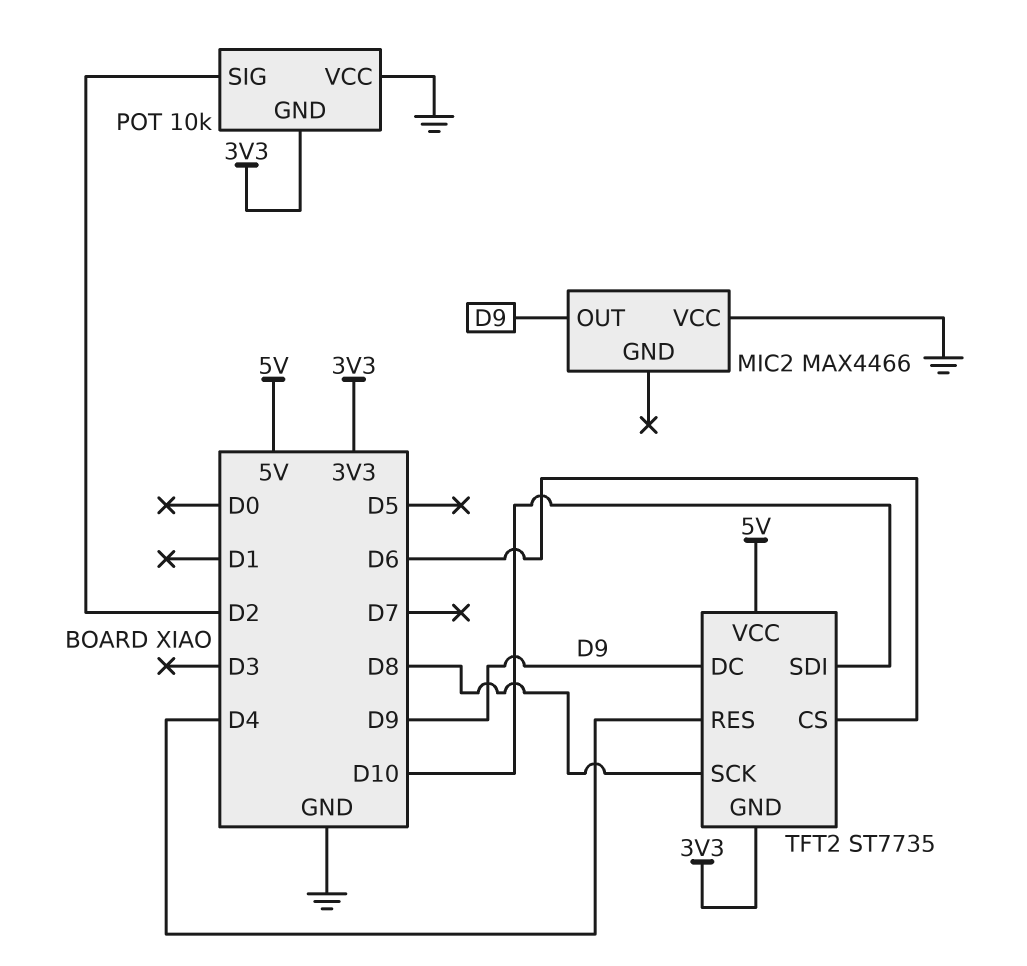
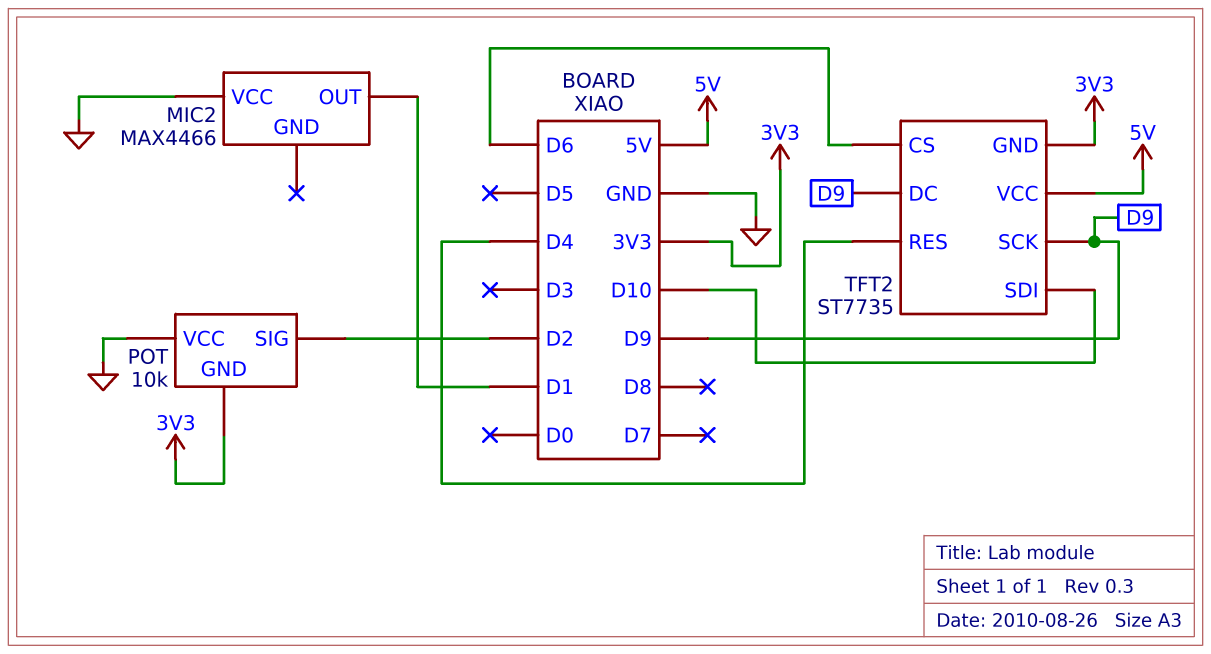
MIC2 pin OUT: D9 -> D1
TFT2 pin SCK: D8 -> D9

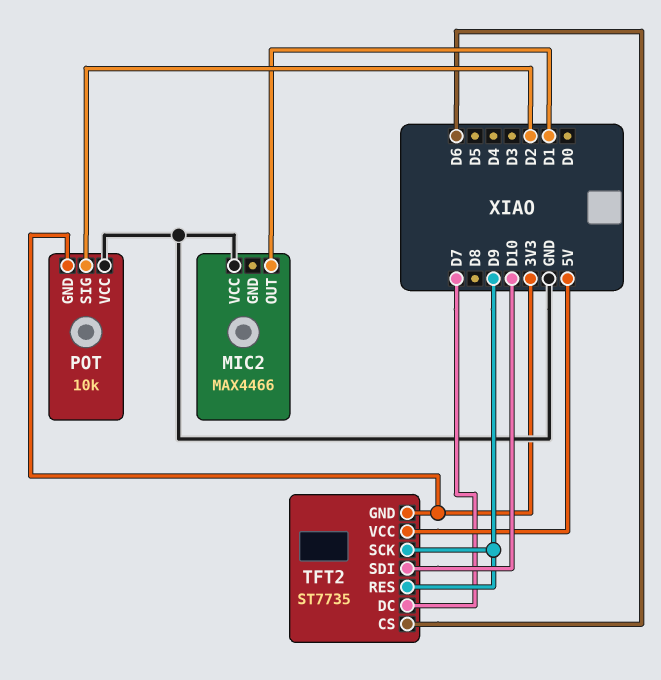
TFT2 pin DC: D9 -> D7
TFT2 pin RES: D4 -> D9

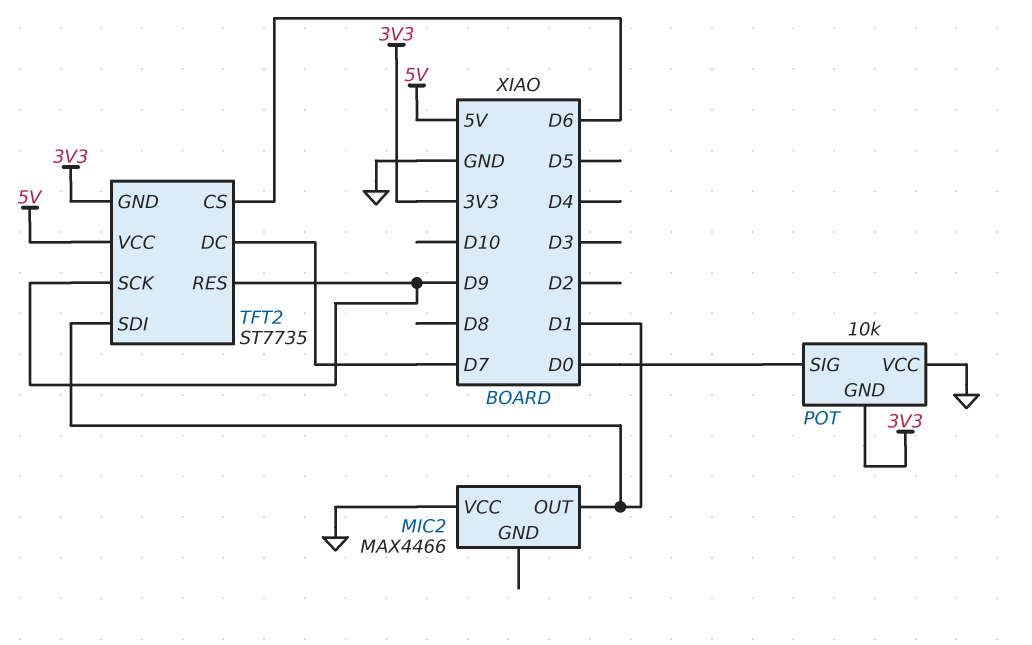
POT pin SIG: D2 -> D0
TFT2 pin SDI: D10 -> D1

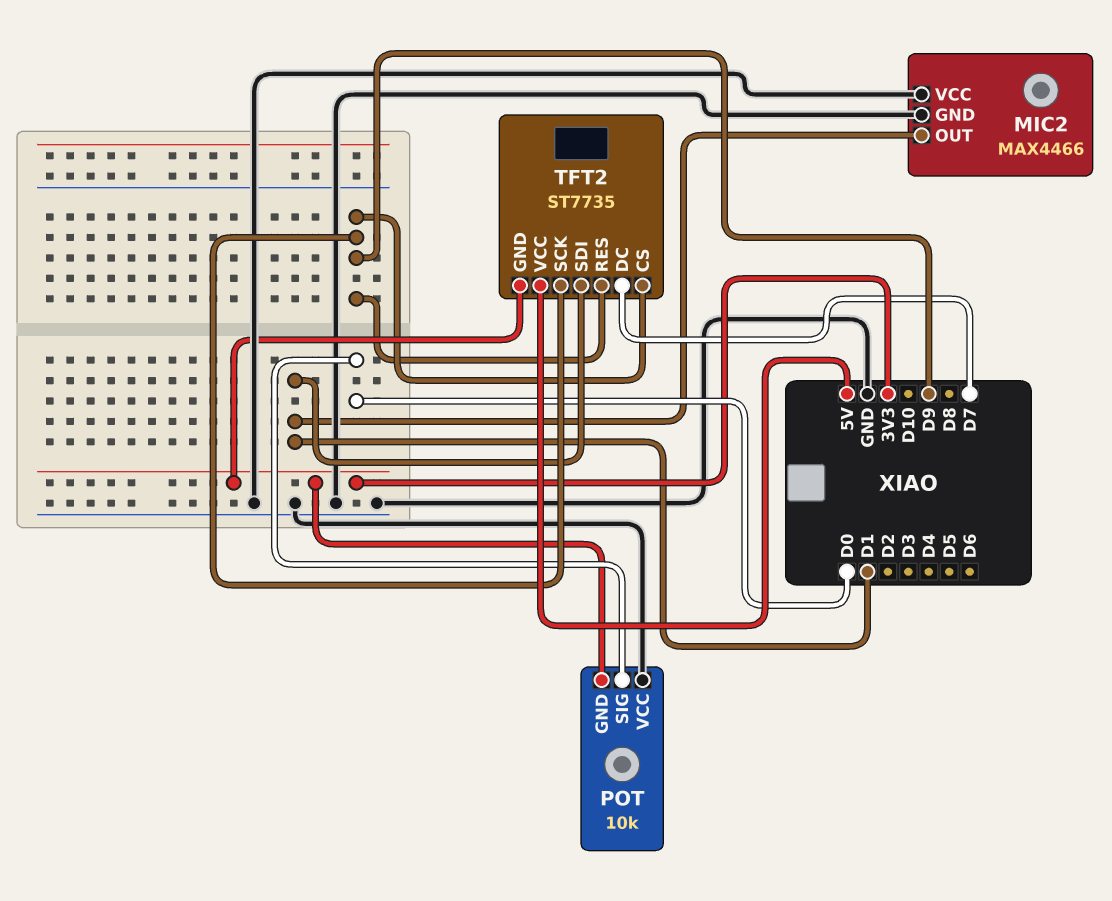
MIC2 pin GND: none -> GND
TFT2 pin CS: D6 -> D9

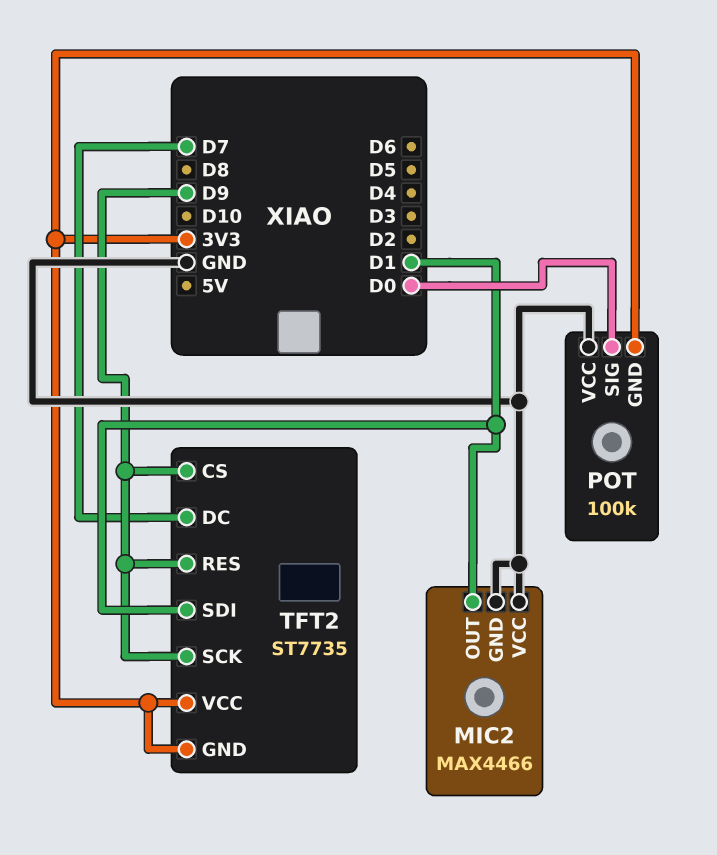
POT: 10k -> 100k
TFT2 pin VCC: 5V -> 3V3

